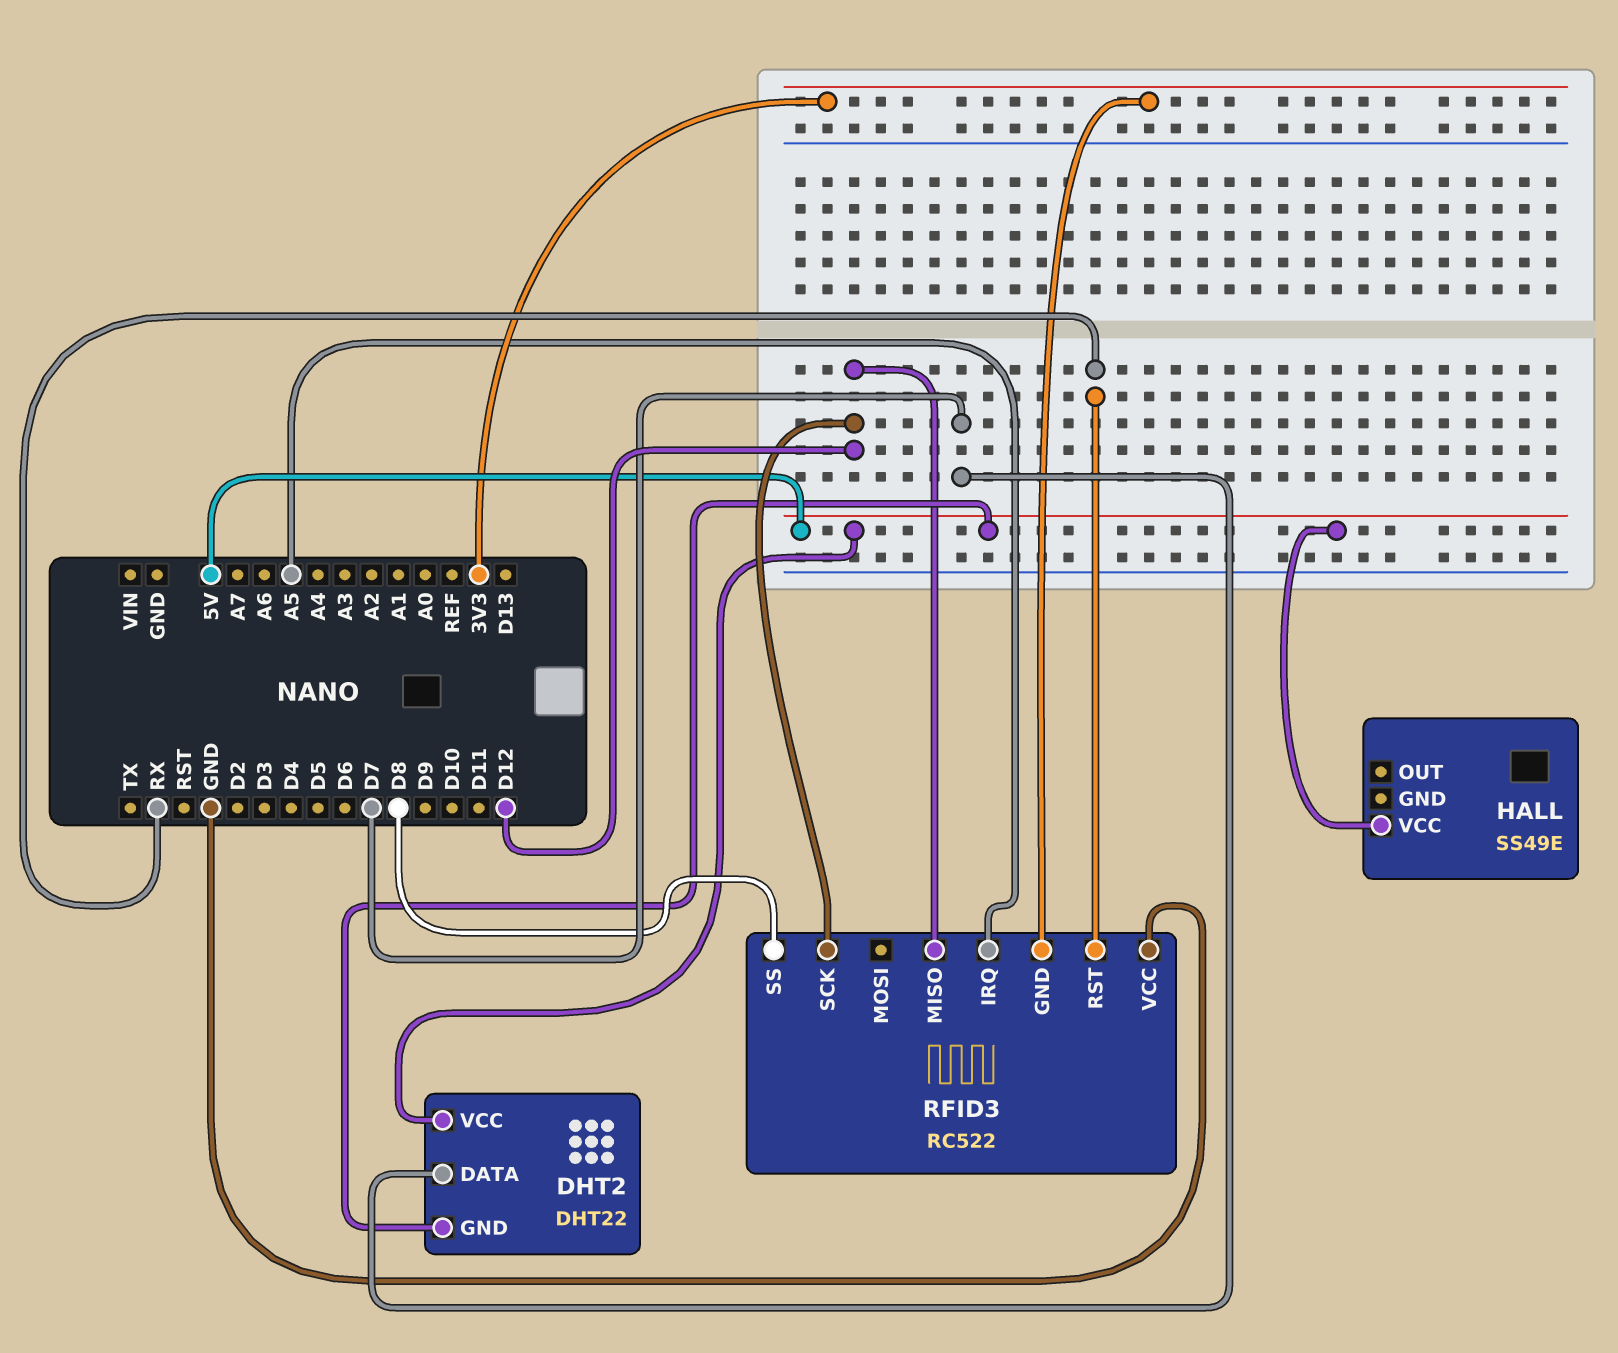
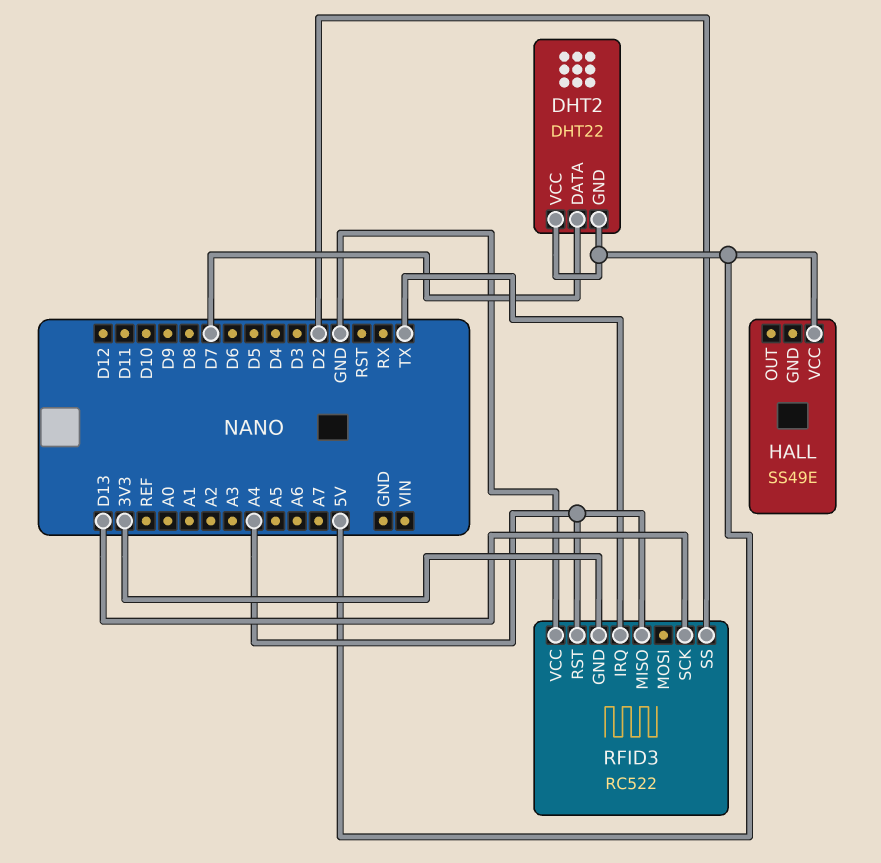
RFID3 pin IRQ: A5 -> TX
RFID3 pin MISO: D12 -> A4
RFID3 pin RST: RX -> A4
RFID3 pin SCK: D12 -> D13
RFID3 pin SS: D8 -> D2

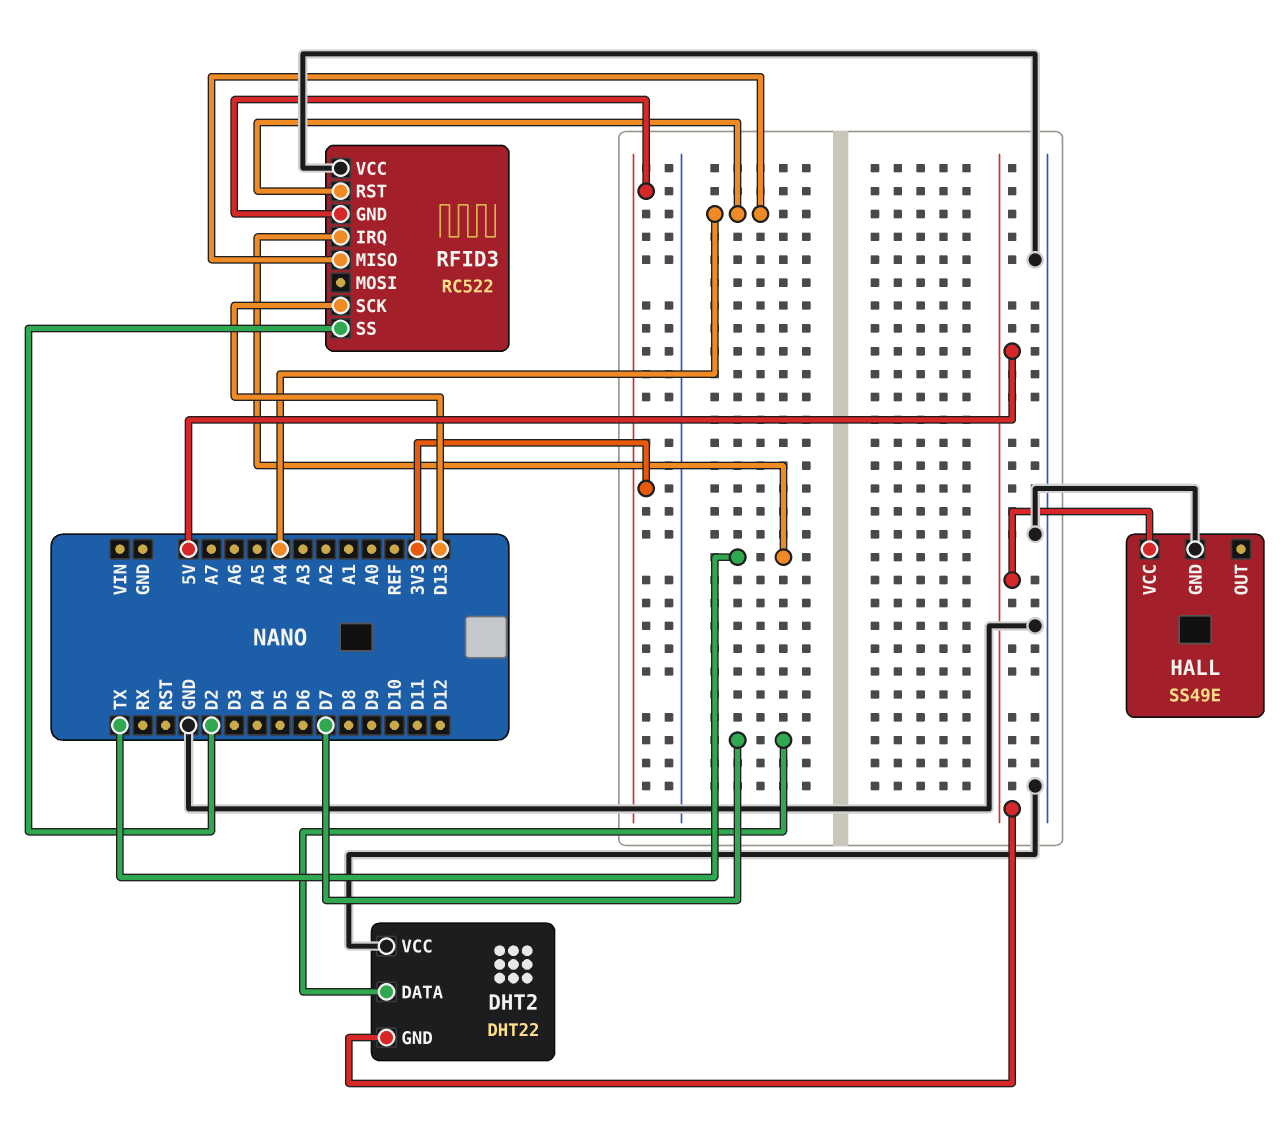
DHT2 pin VCC: 5V -> GND
HALL pin GND: none -> GND

